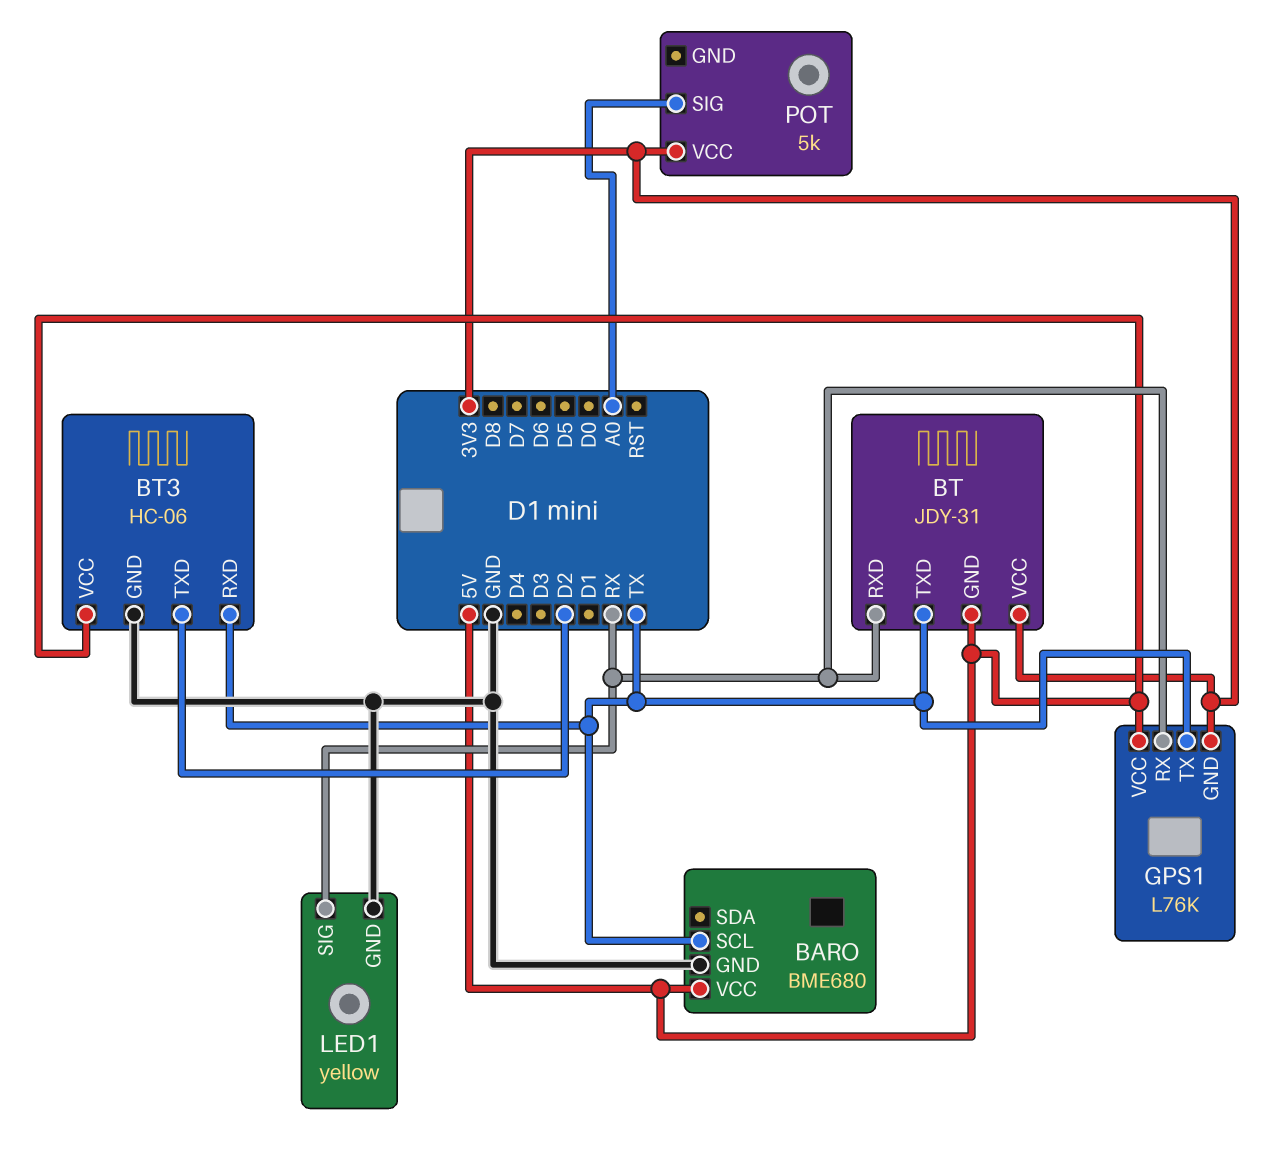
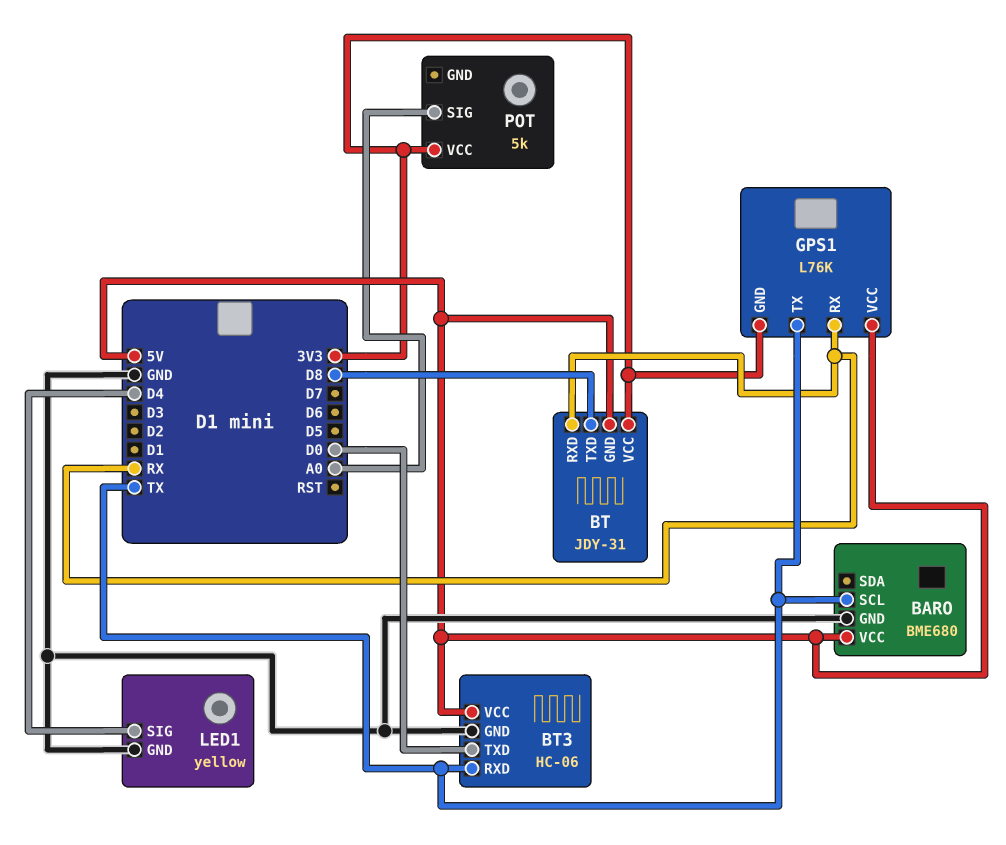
BT pin TXD: TX -> D8
BT3 pin TXD: D2 -> D0
LED1 pin SIG: RX -> D4

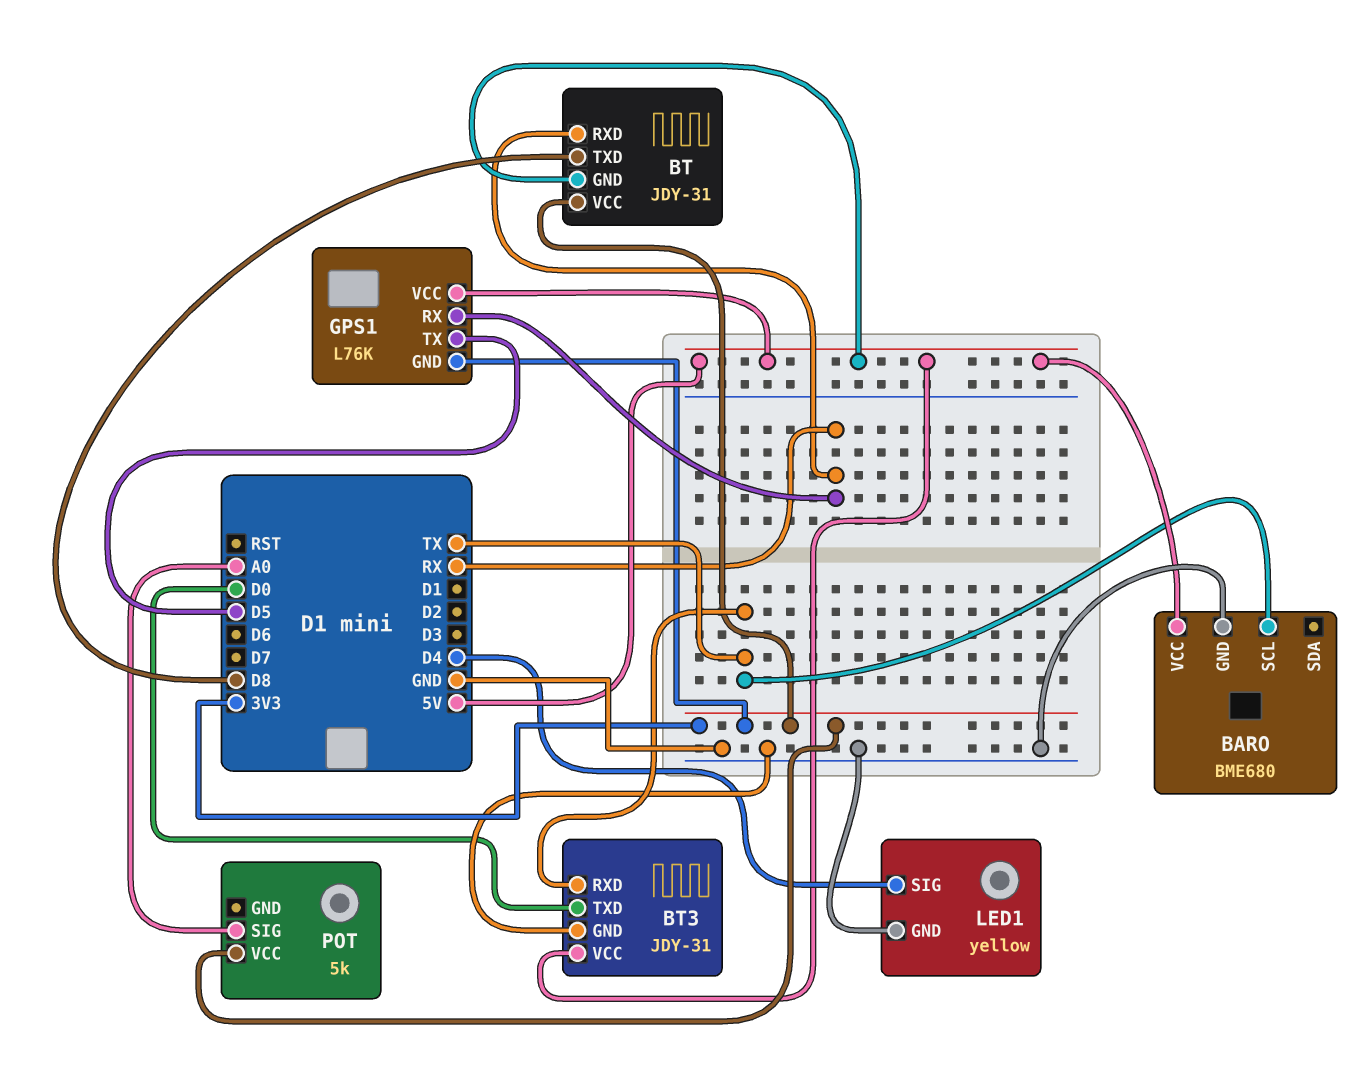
BT3: HC-06 -> JDY-31
GPS1 pin TX: TX -> D5

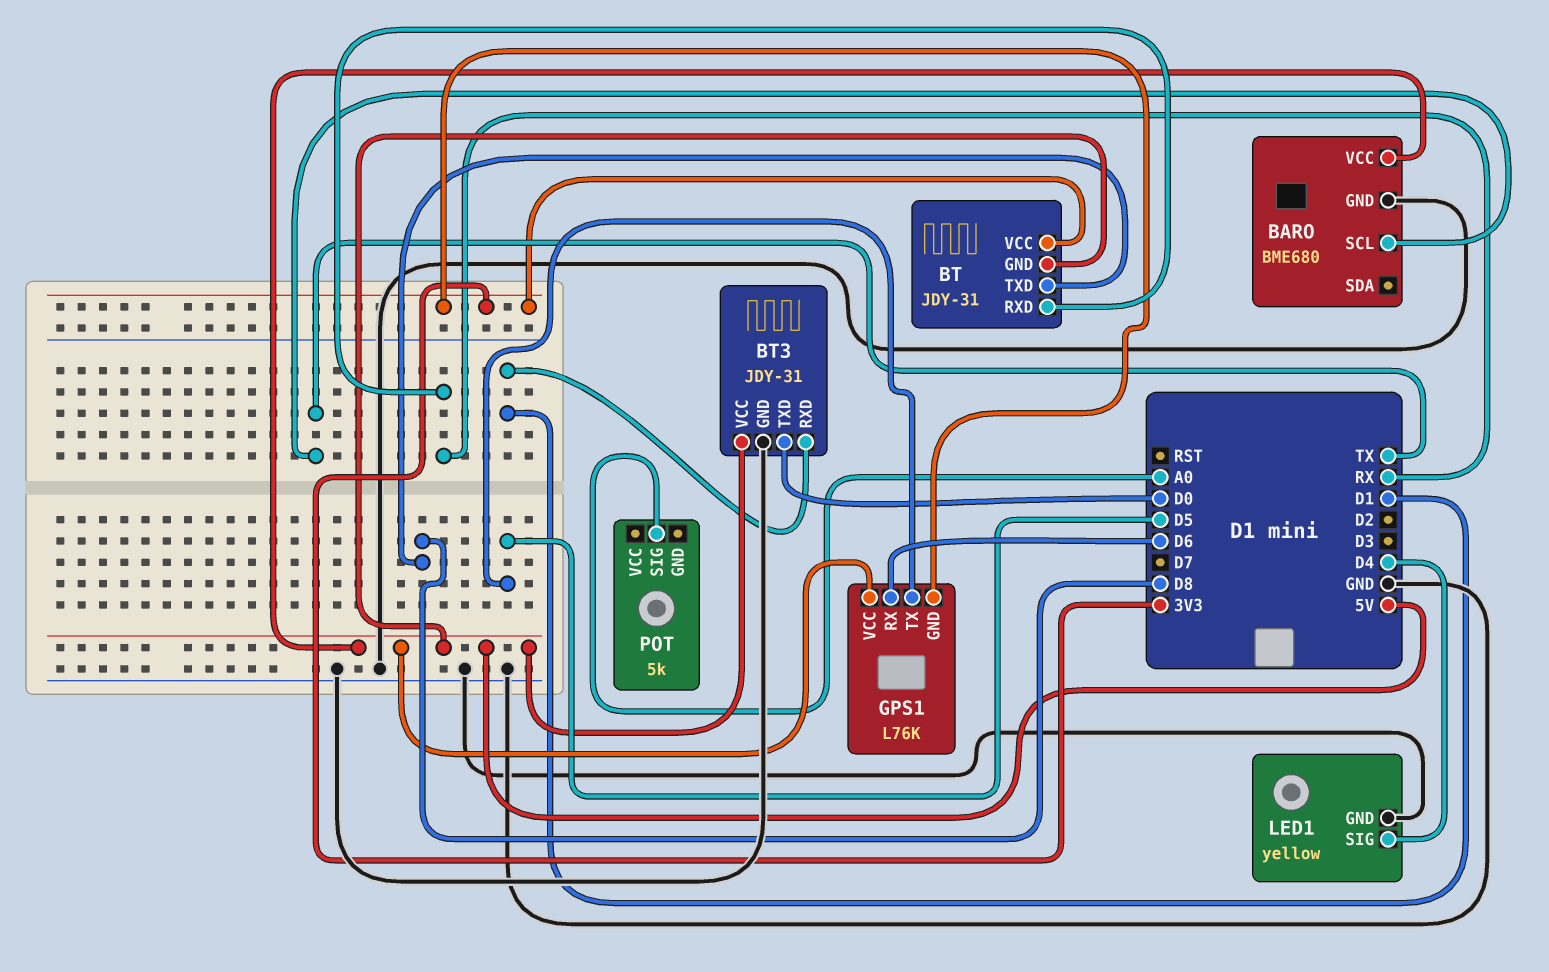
BT3 pin RXD: TX -> D1
GPS1 pin RX: RX -> D6
POT pin VCC: 3V3 -> none

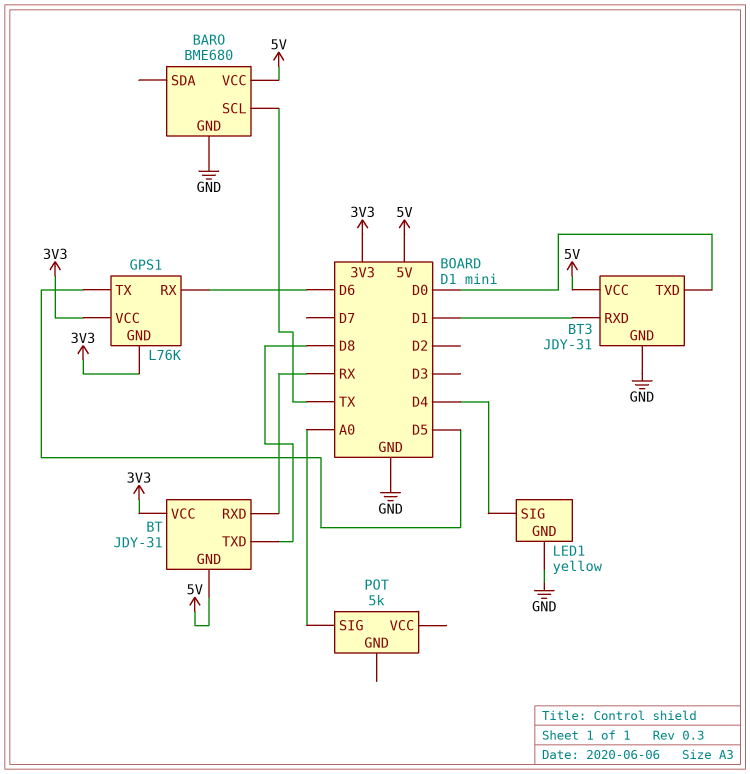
GPS1 pin VCC: 5V -> 3V3

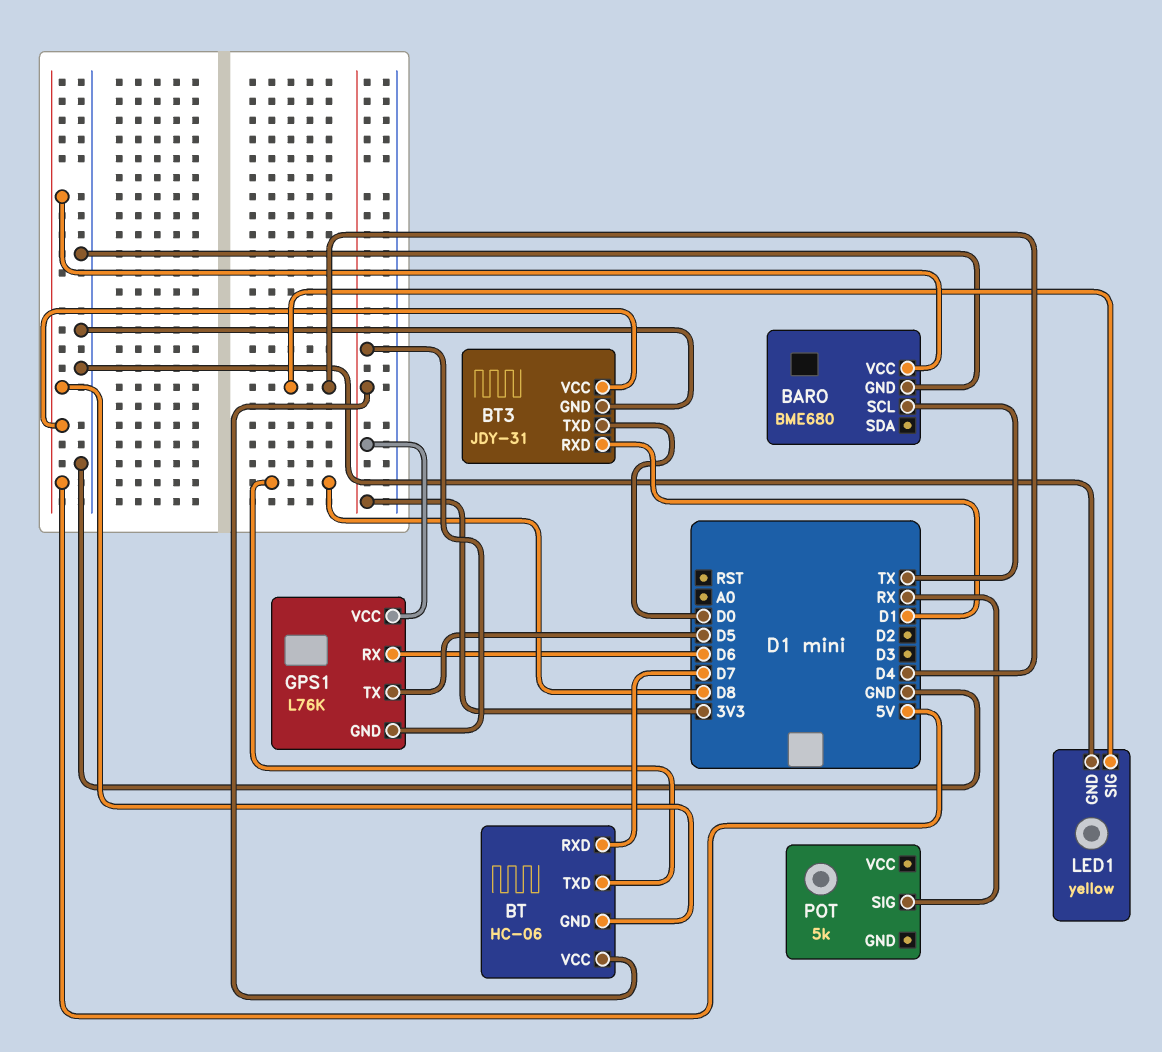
BT: JDY-31 -> HC-06
BT pin RXD: RX -> D7
POT pin SIG: A0 -> RX

